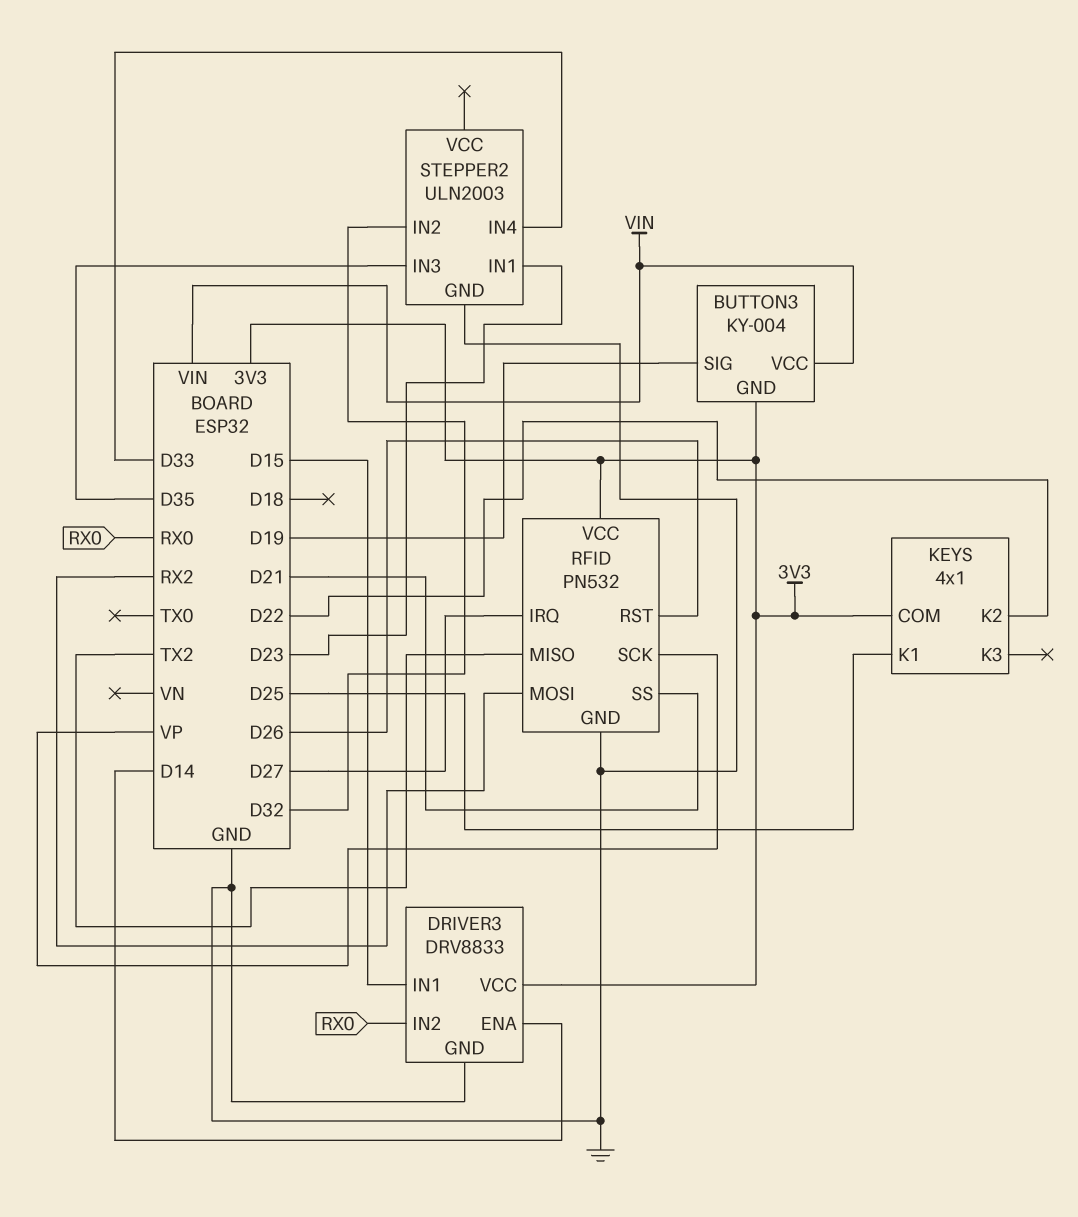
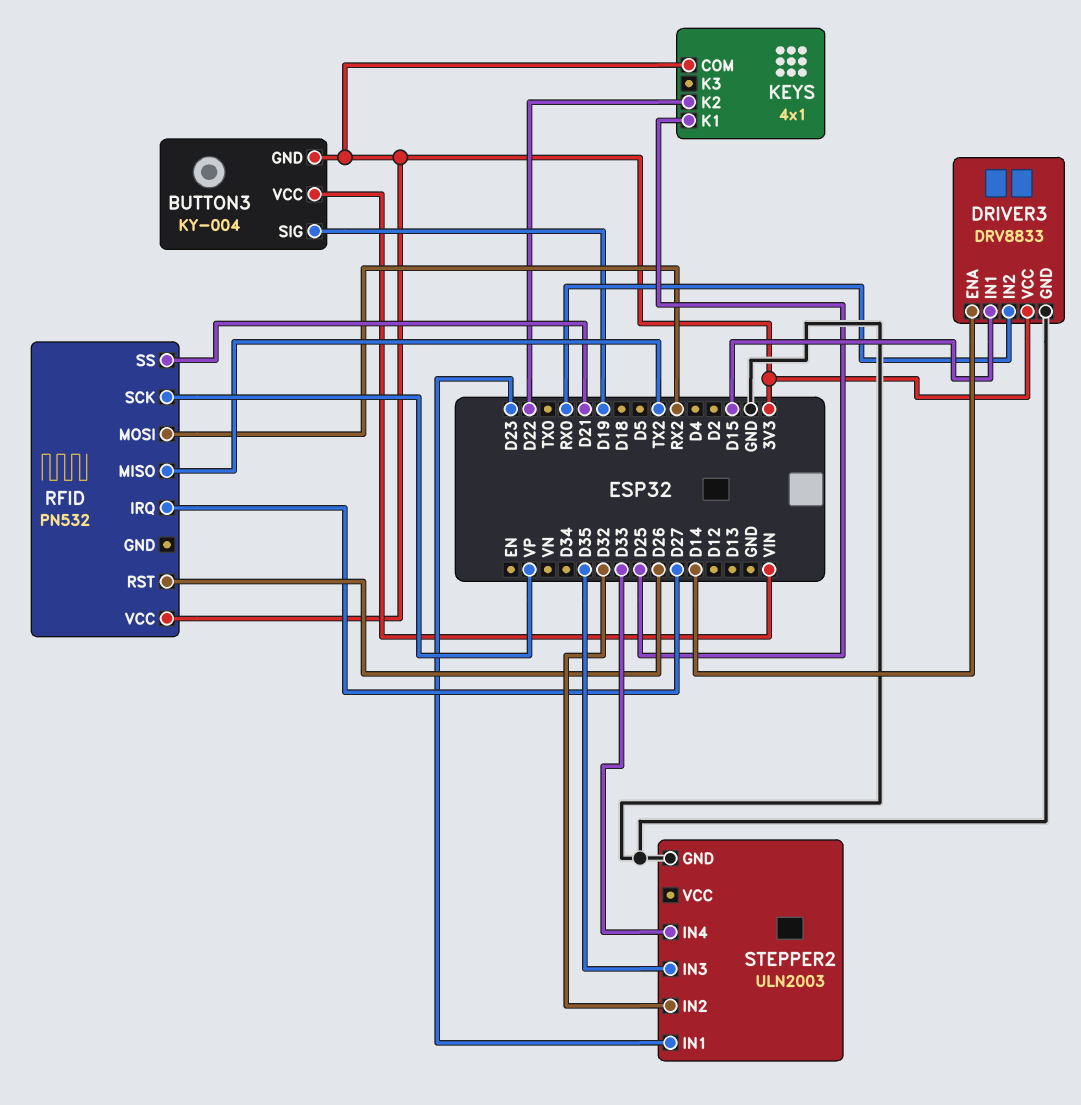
RFID pin GND: GND -> none

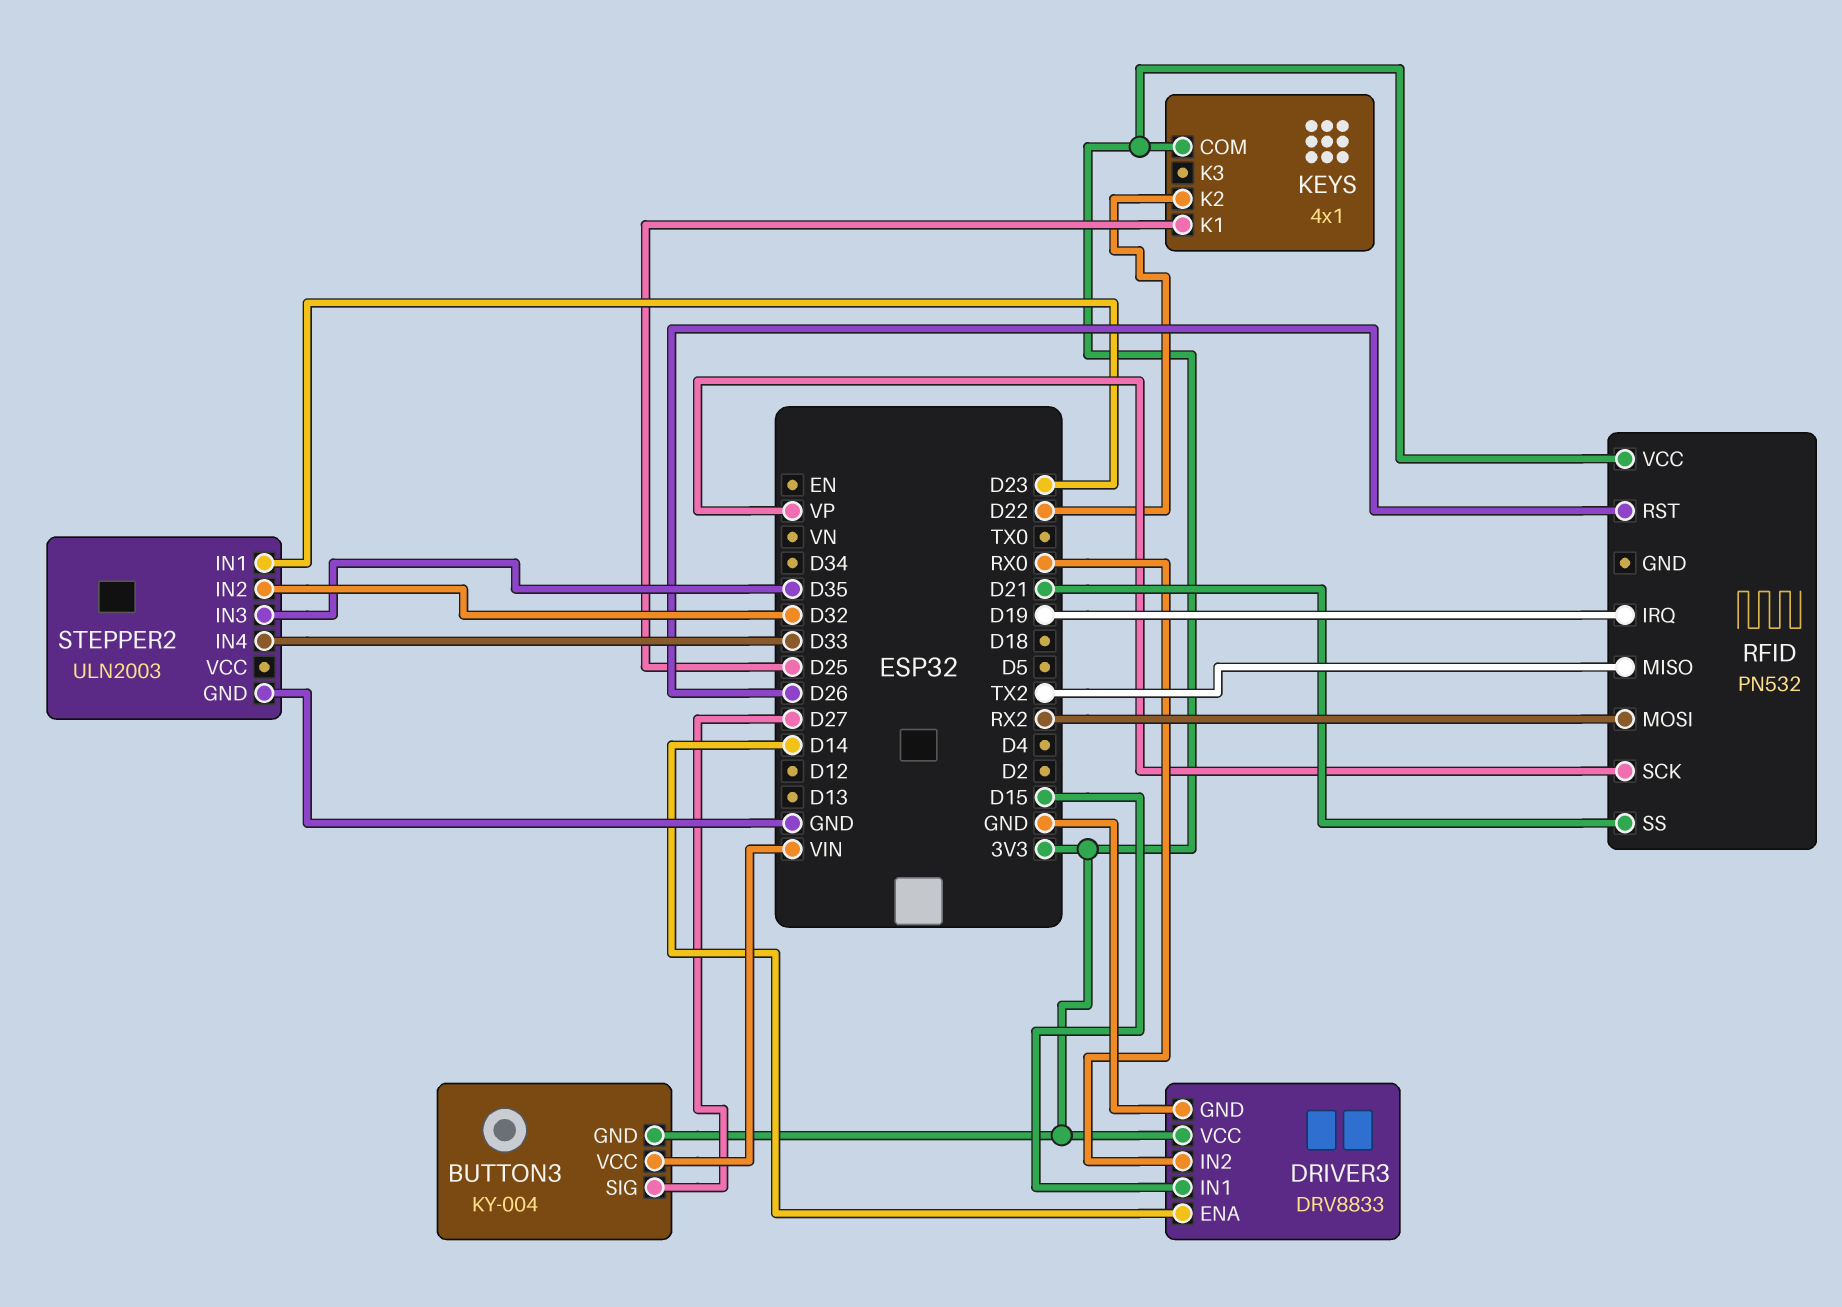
BUTTON3 pin SIG: D19 -> D27
RFID pin IRQ: D27 -> D19

